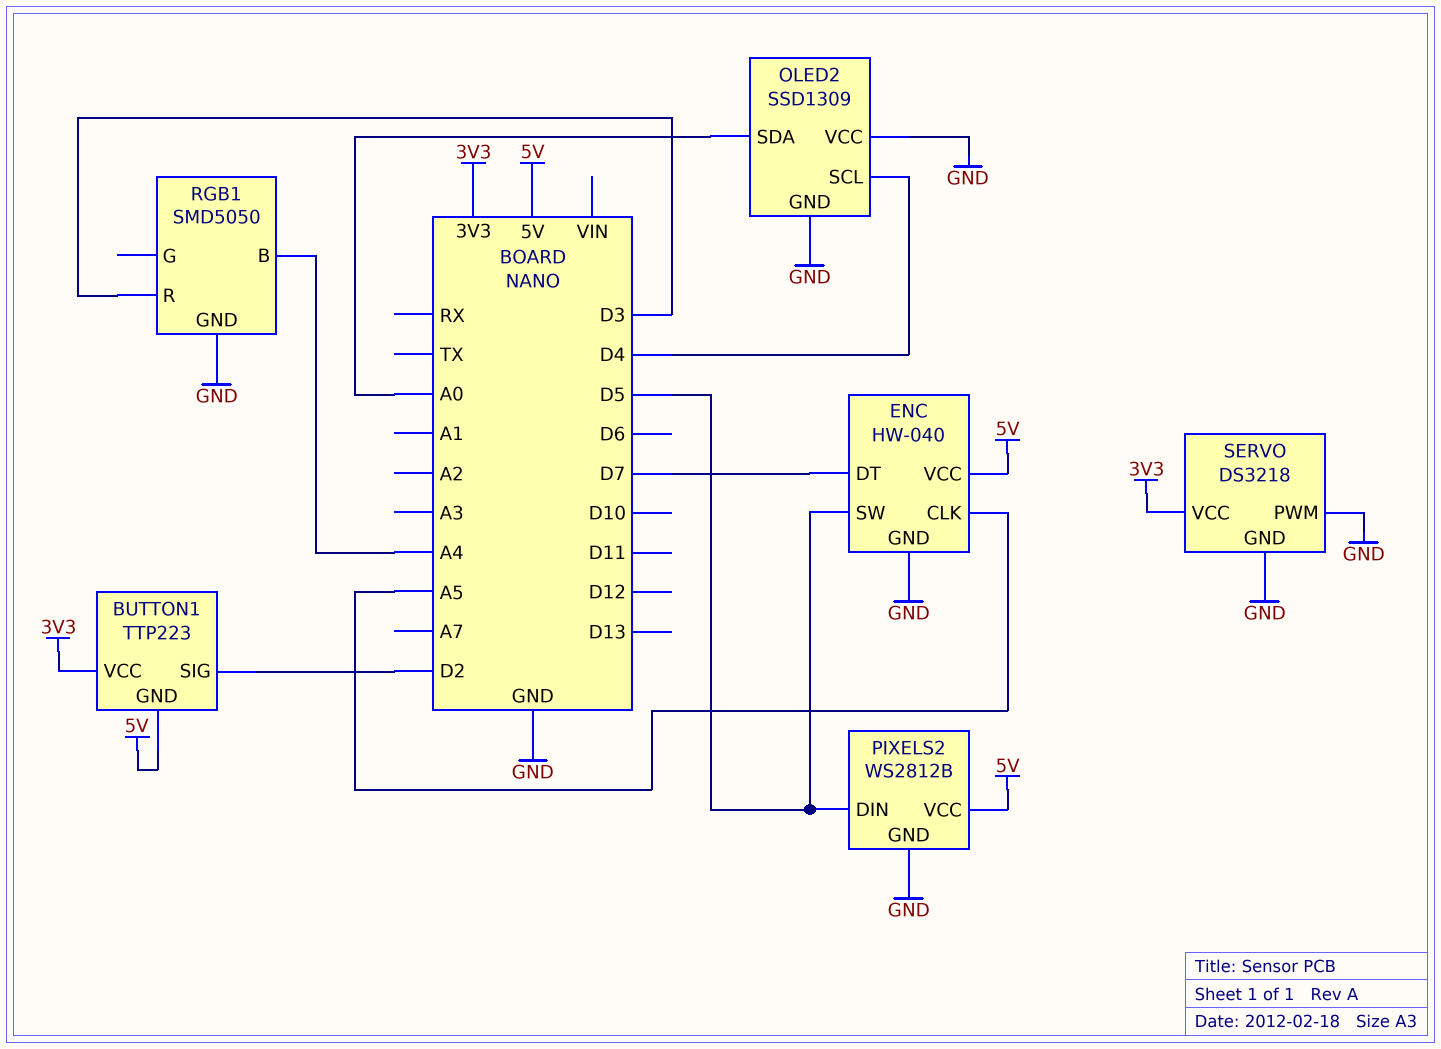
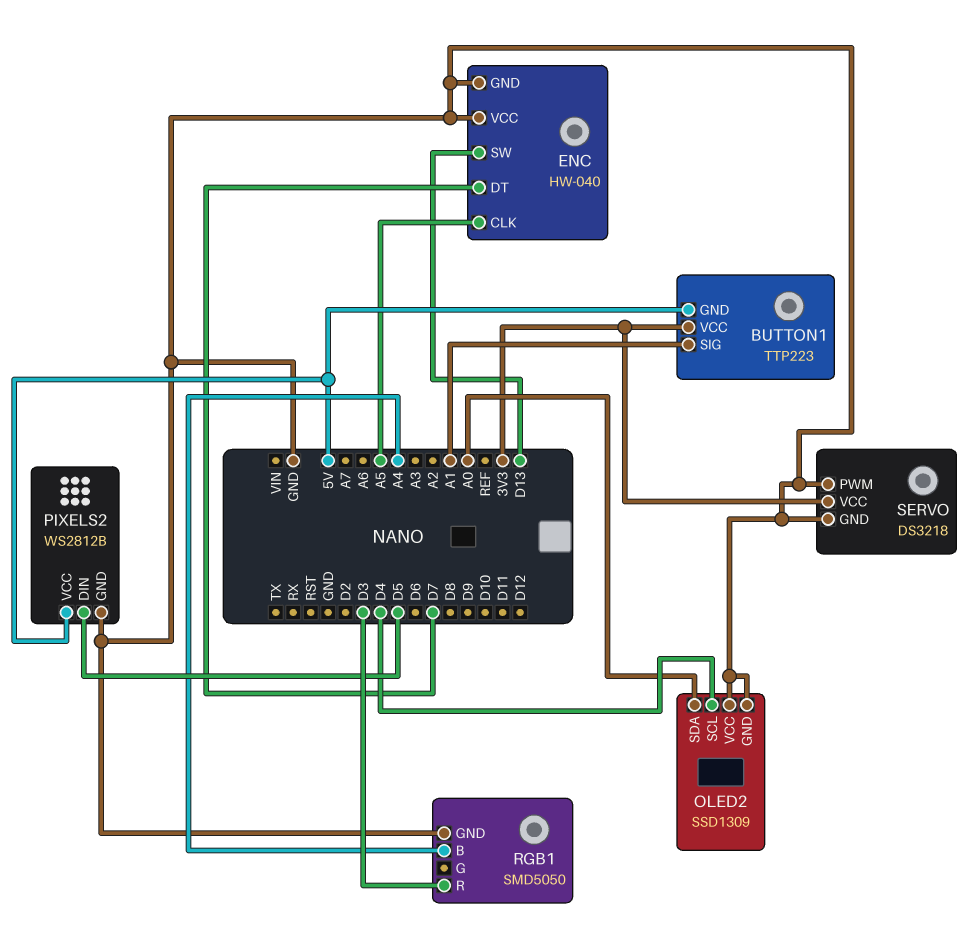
BUTTON1 pin SIG: D2 -> A1
ENC pin SW: D5 -> D13
ENC pin VCC: 5V -> GND

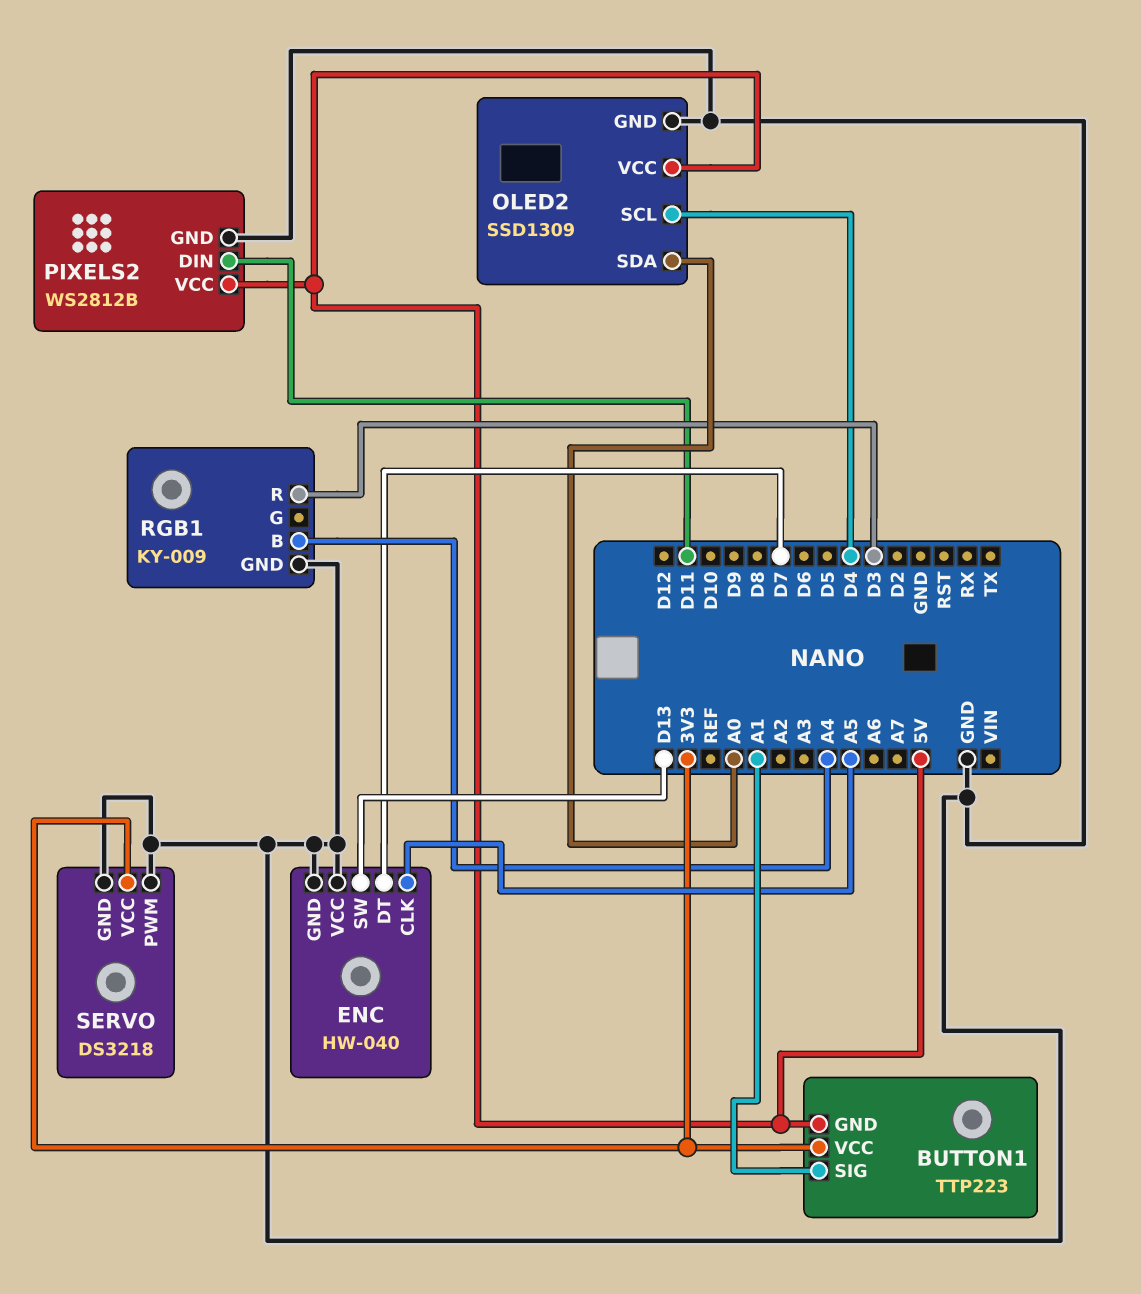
OLED2 pin VCC: GND -> 5V
PIXELS2 pin DIN: D5 -> D11
RGB1: SMD5050 -> KY-009

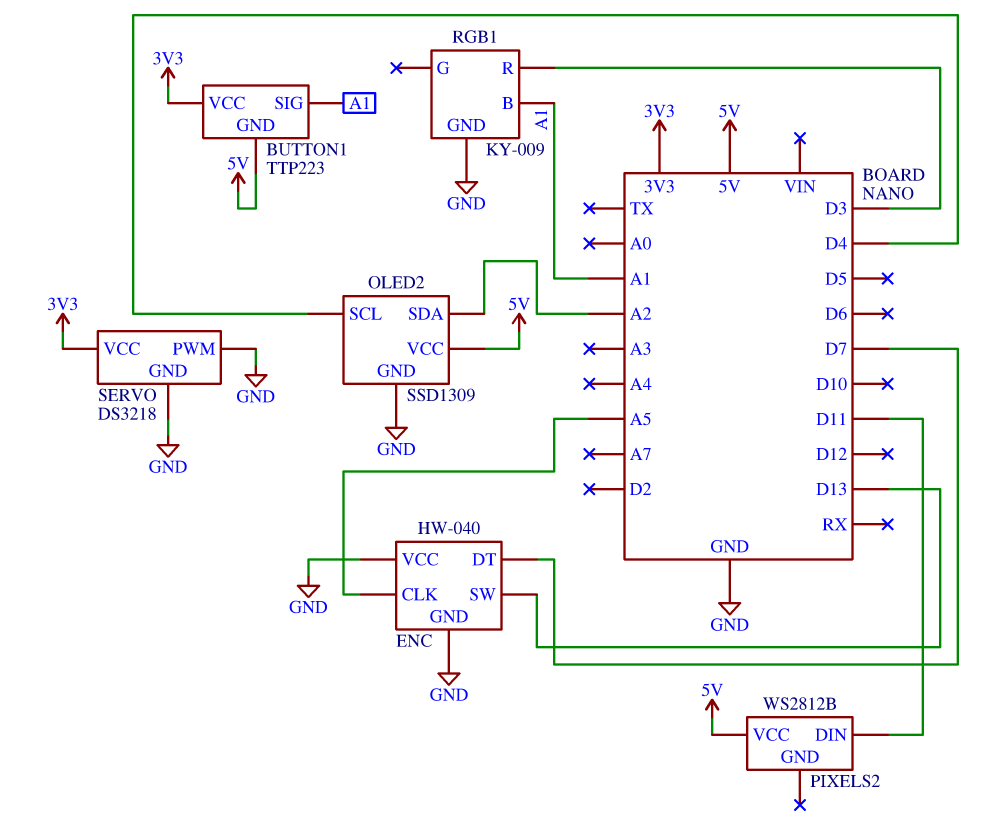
OLED2 pin SDA: A0 -> A2
PIXELS2 pin GND: GND -> none
RGB1 pin B: A4 -> A1

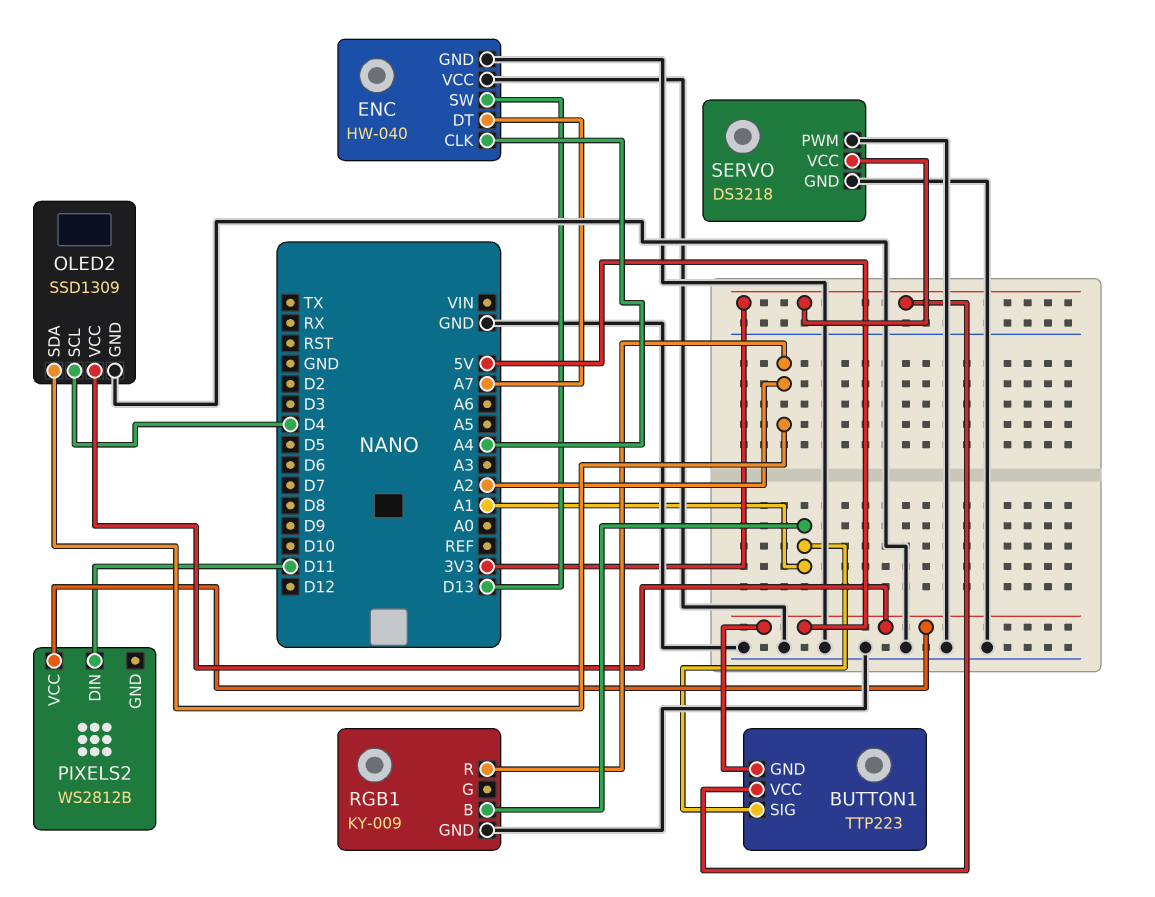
ENC pin CLK: A5 -> A4
ENC pin DT: D7 -> A7
RGB1 pin R: D3 -> A2

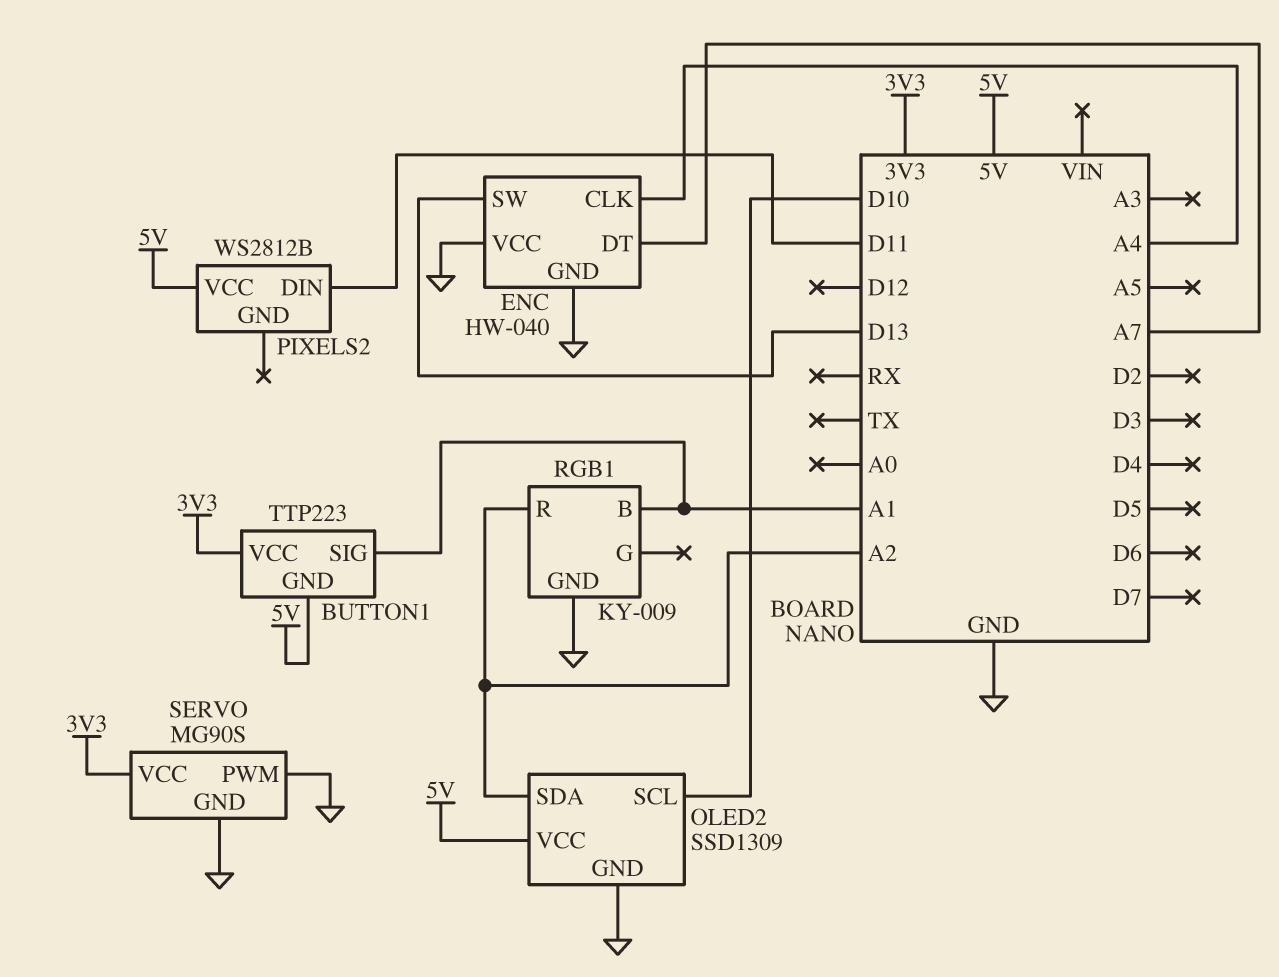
OLED2 pin SCL: D4 -> D10
SERVO: DS3218 -> MG90S

